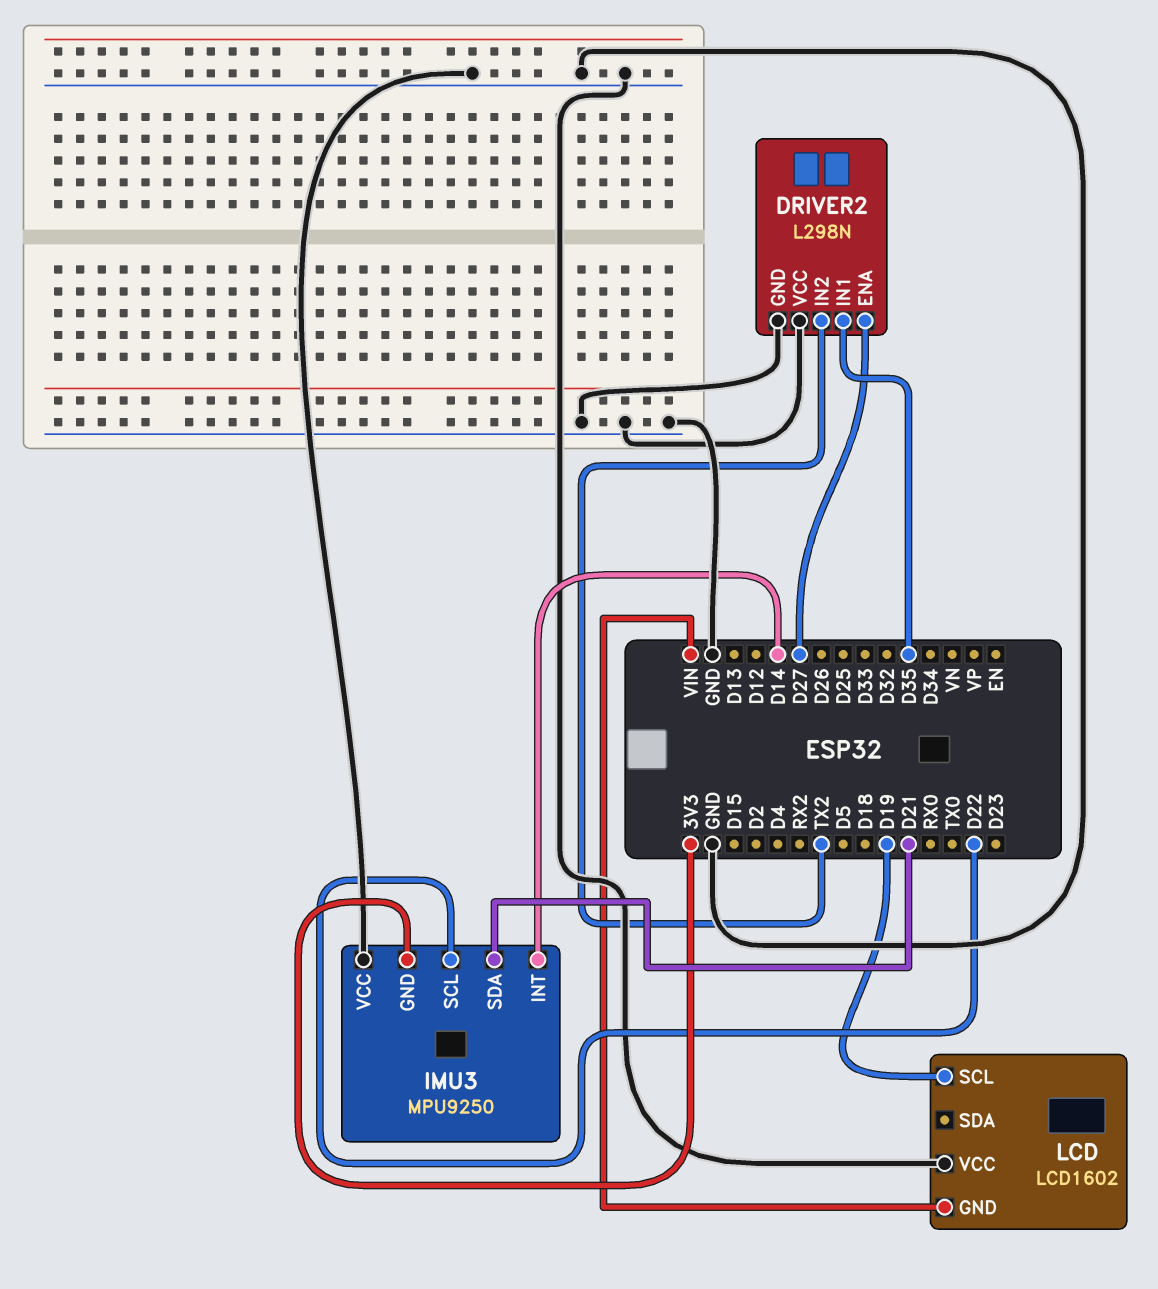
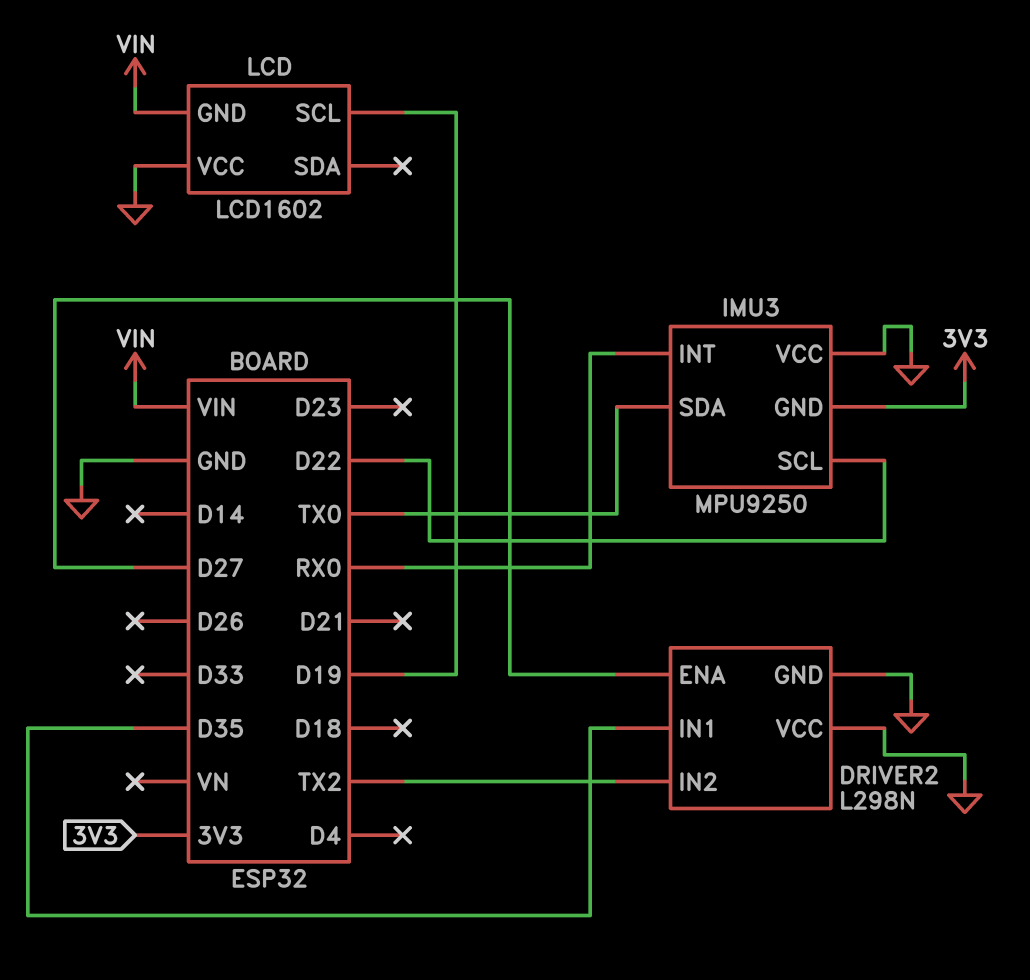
IMU3 pin INT: D14 -> RX0
IMU3 pin SDA: D21 -> TX0

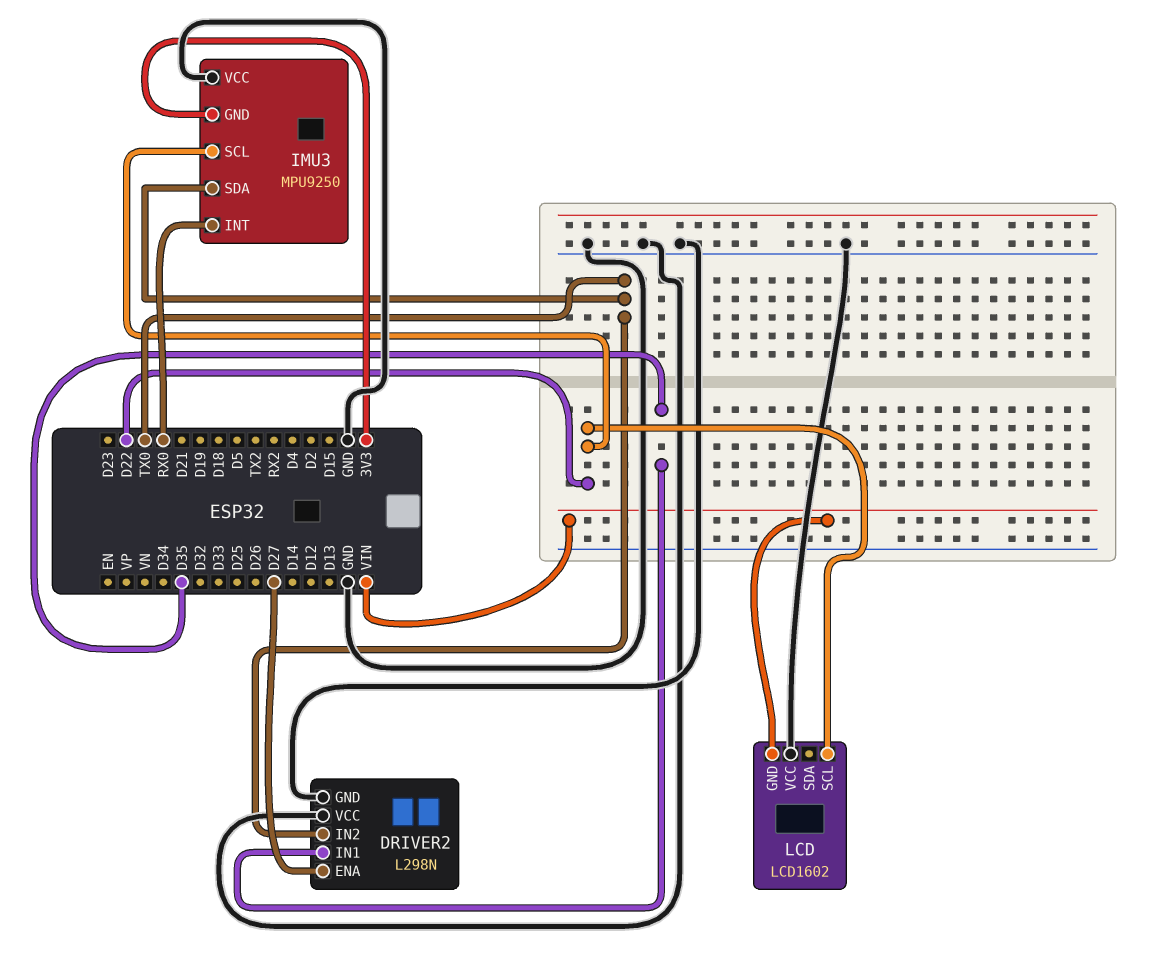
DRIVER2 pin IN2: TX2 -> TX0
LCD pin SCL: D19 -> D22

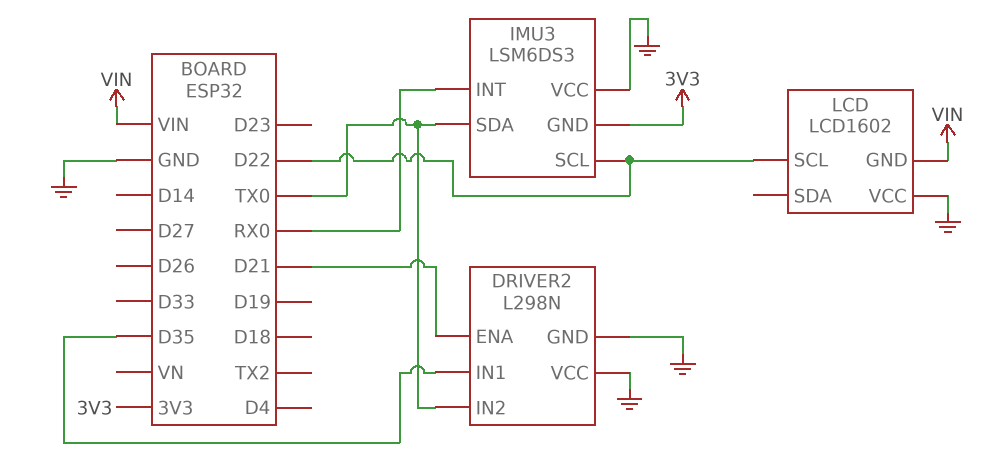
DRIVER2 pin ENA: D27 -> D21
IMU3: MPU9250 -> LSM6DS3

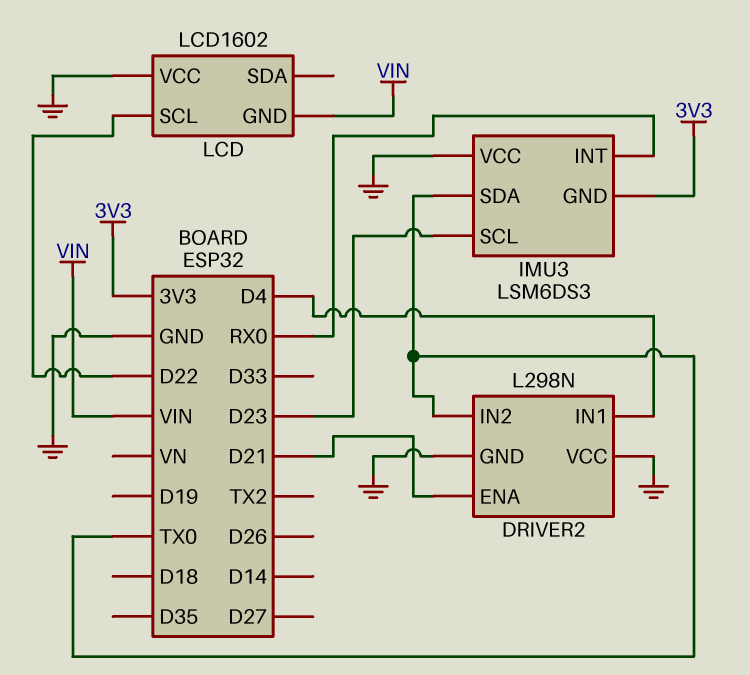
DRIVER2 pin IN1: D35 -> D4
IMU3 pin SCL: D22 -> D23

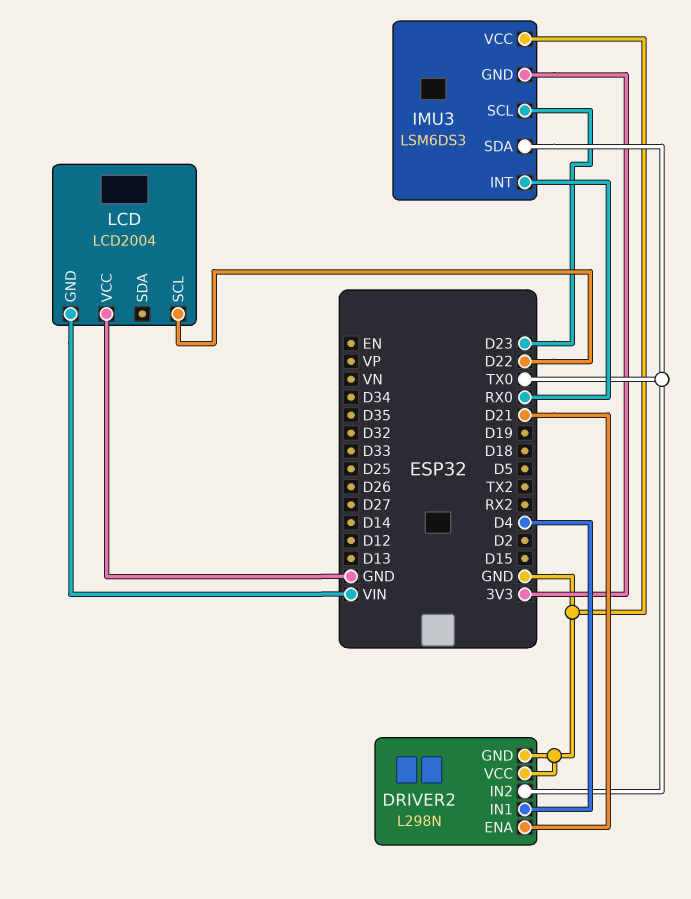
LCD: LCD1602 -> LCD2004

